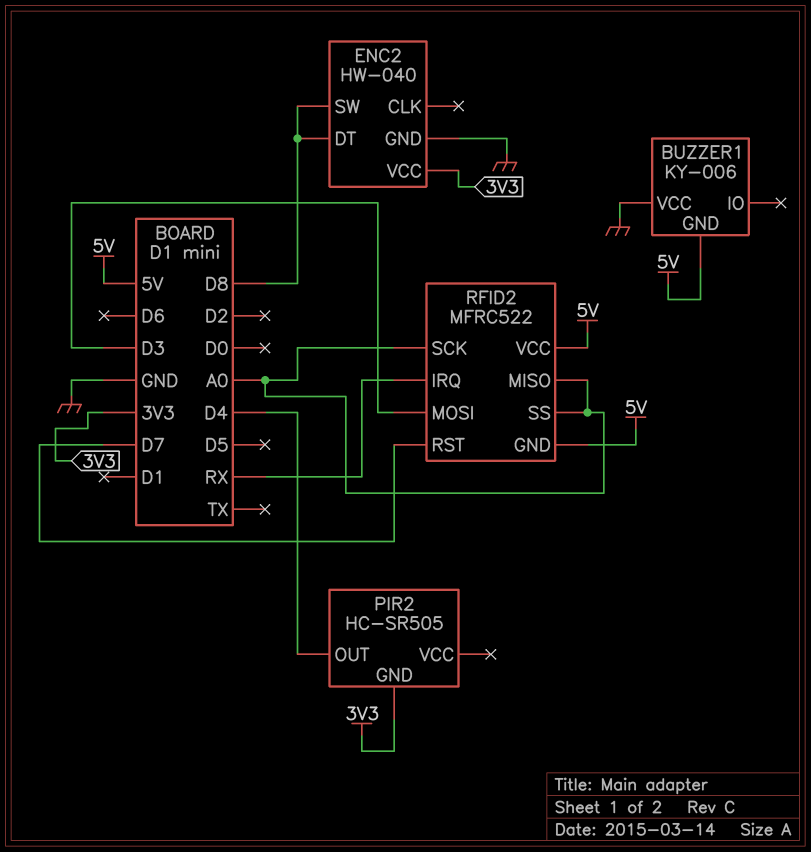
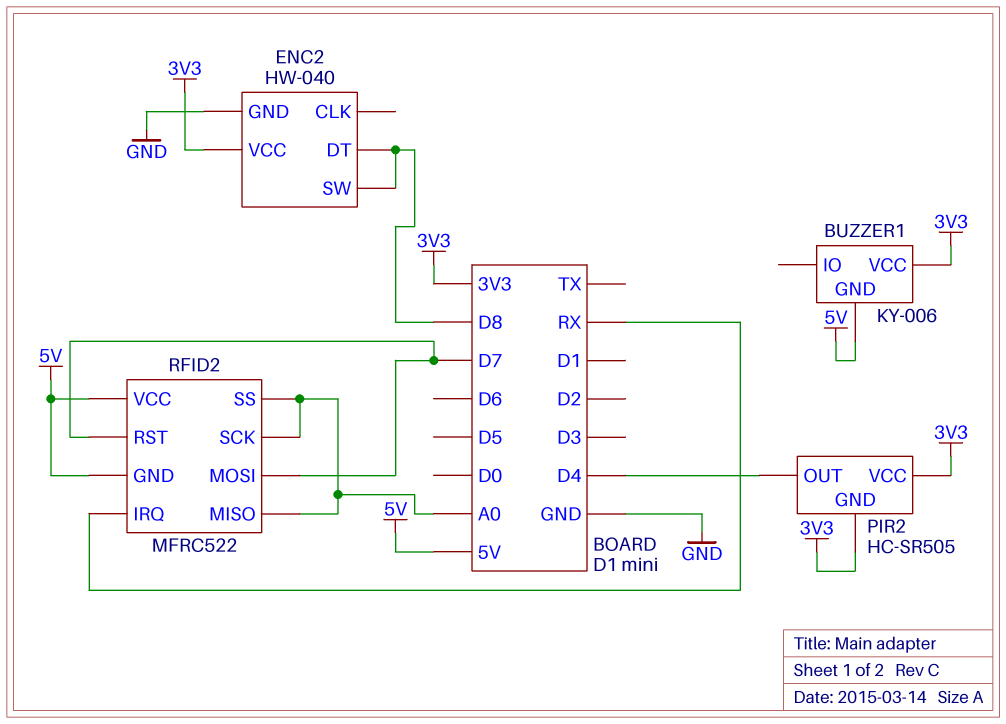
BUZZER1 pin VCC: GND -> 3V3
PIR2 pin VCC: none -> 3V3
RFID2 pin MOSI: D3 -> D7

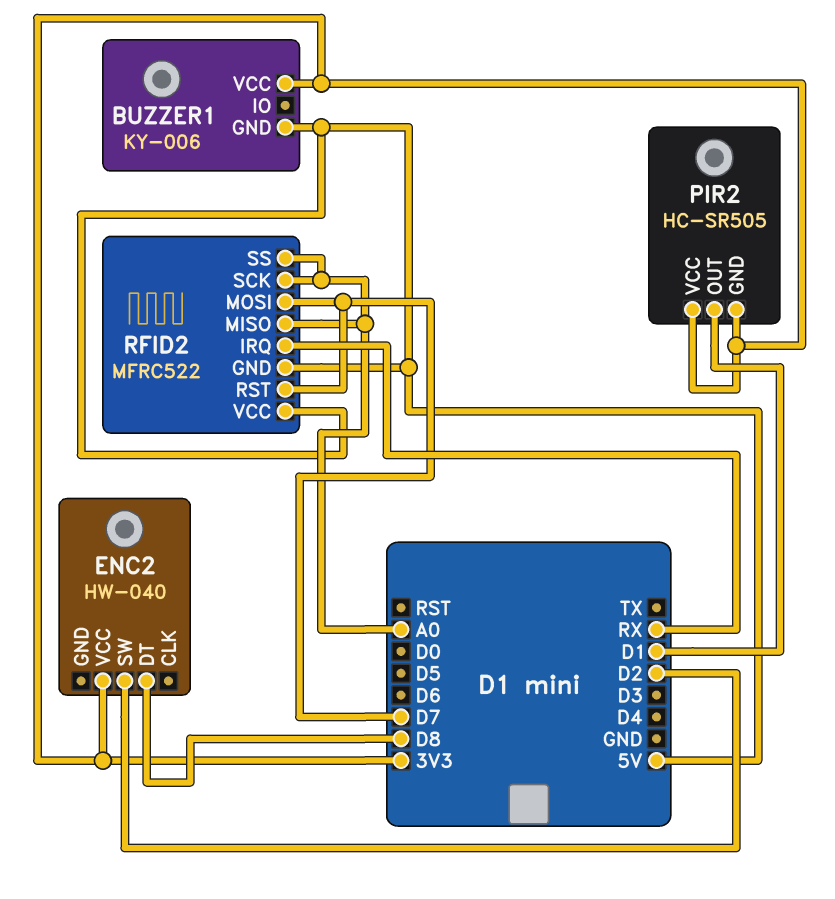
ENC2 pin GND: GND -> none
ENC2 pin SW: D8 -> D2
PIR2 pin OUT: D4 -> D1

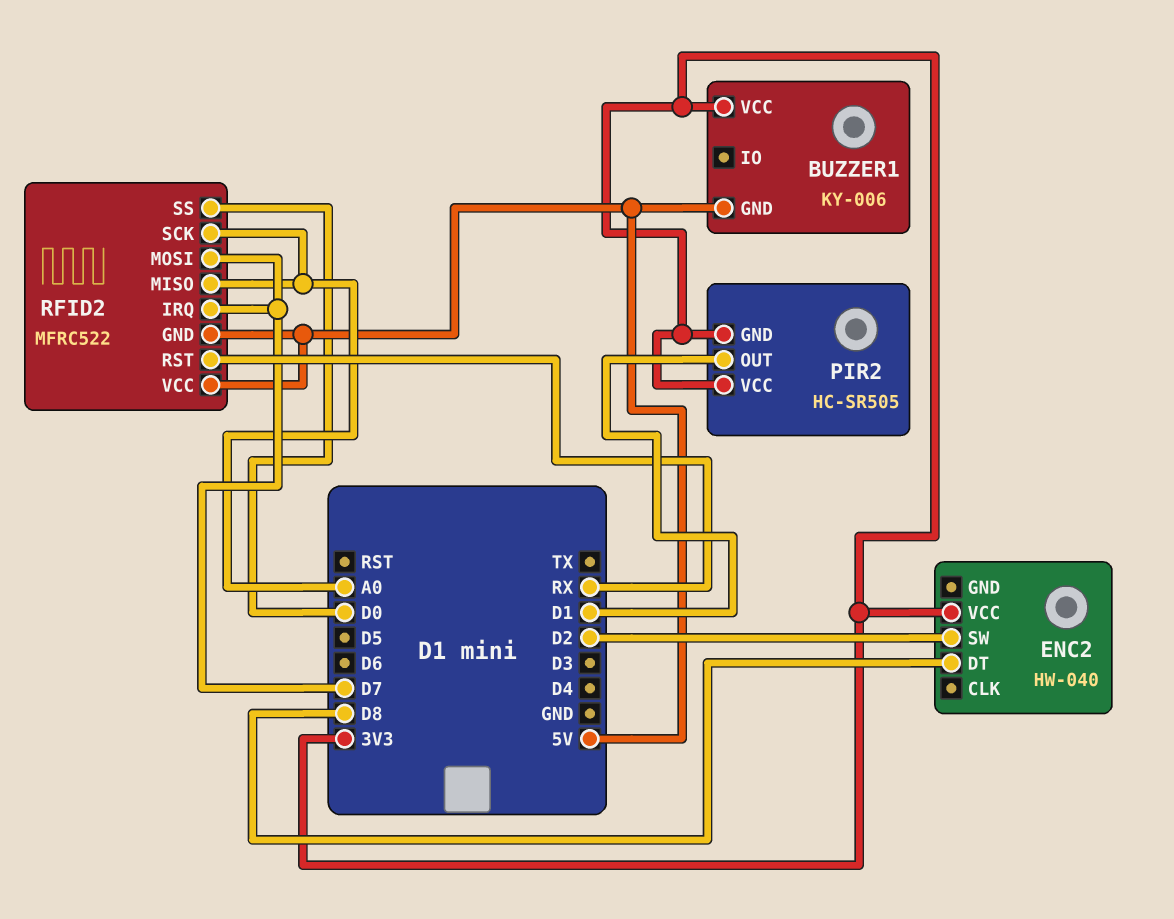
RFID2 pin IRQ: RX -> D7
RFID2 pin RST: D7 -> RX
RFID2 pin SS: A0 -> D0

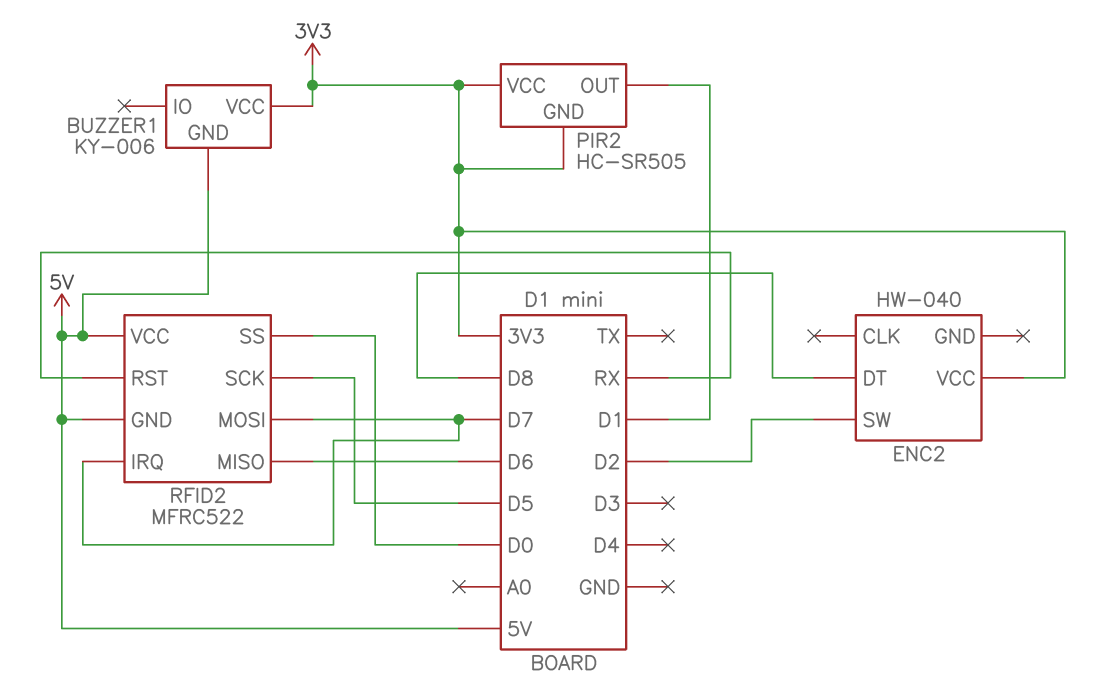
RFID2 pin MISO: A0 -> D6
RFID2 pin SCK: A0 -> D5

